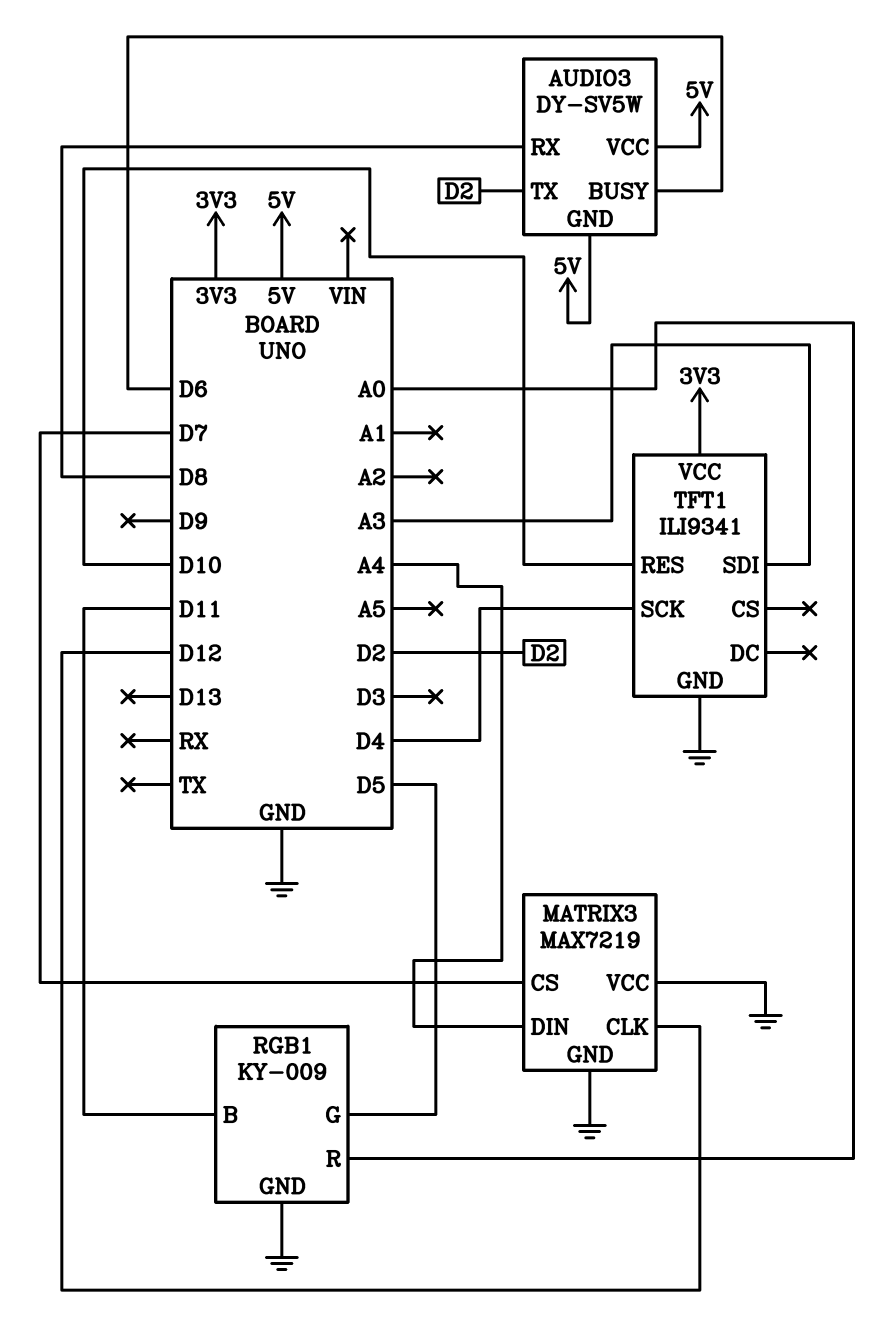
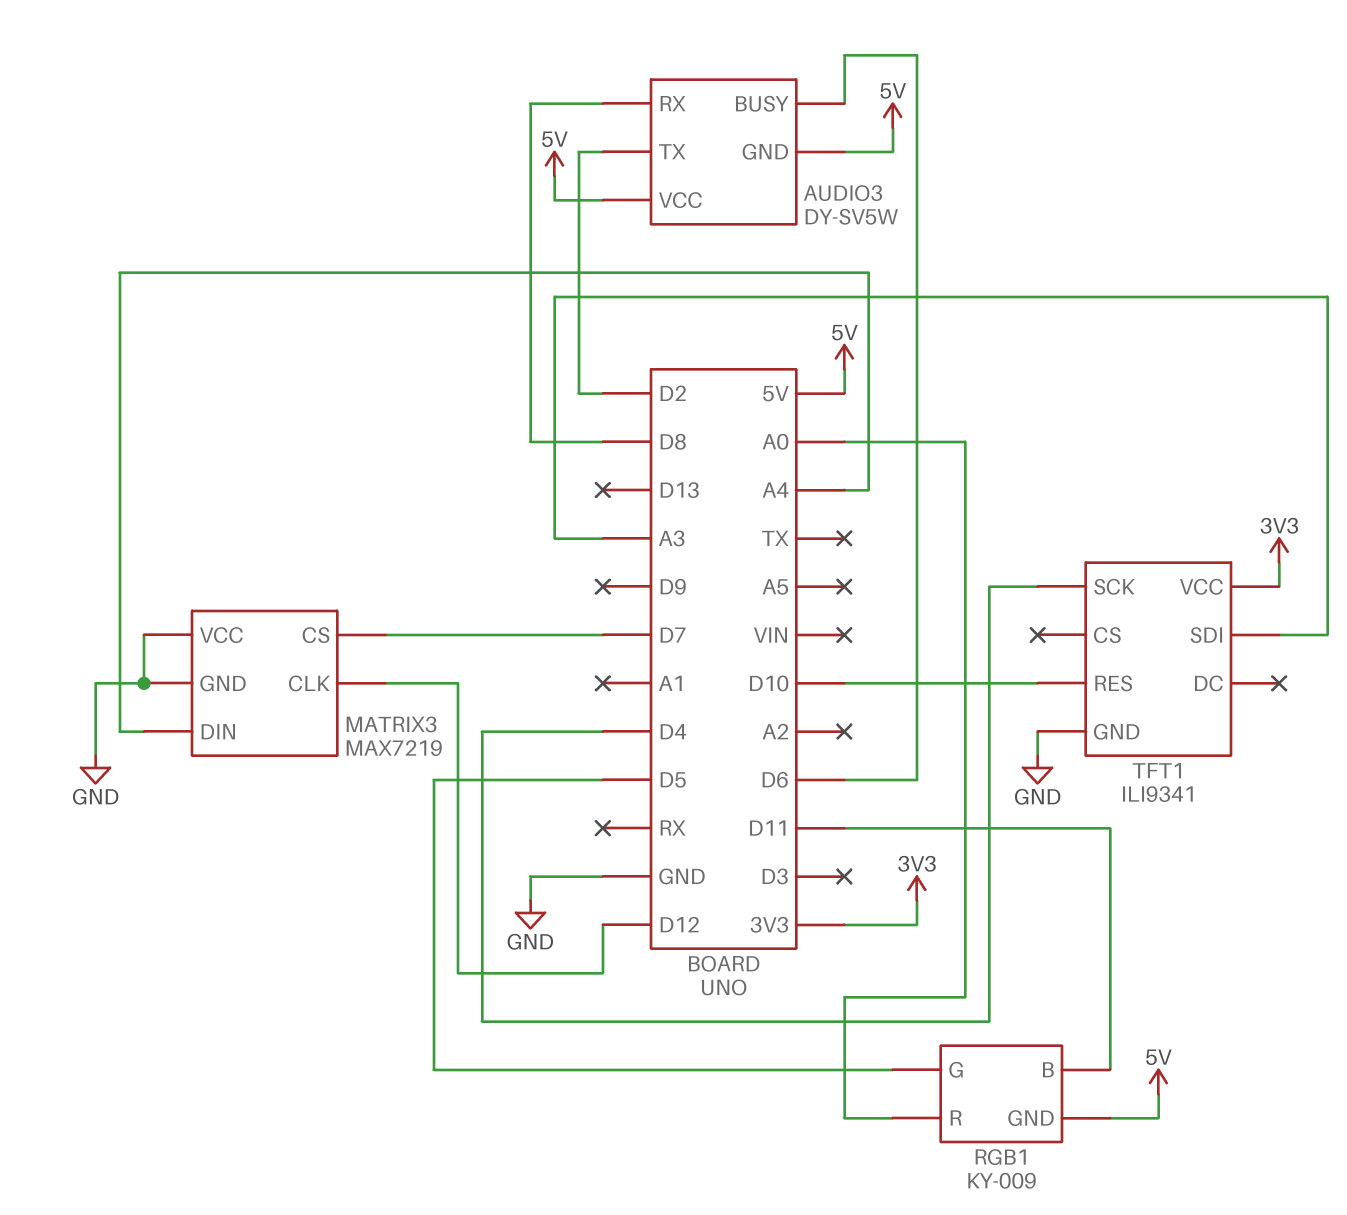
RGB1 pin GND: GND -> 5V

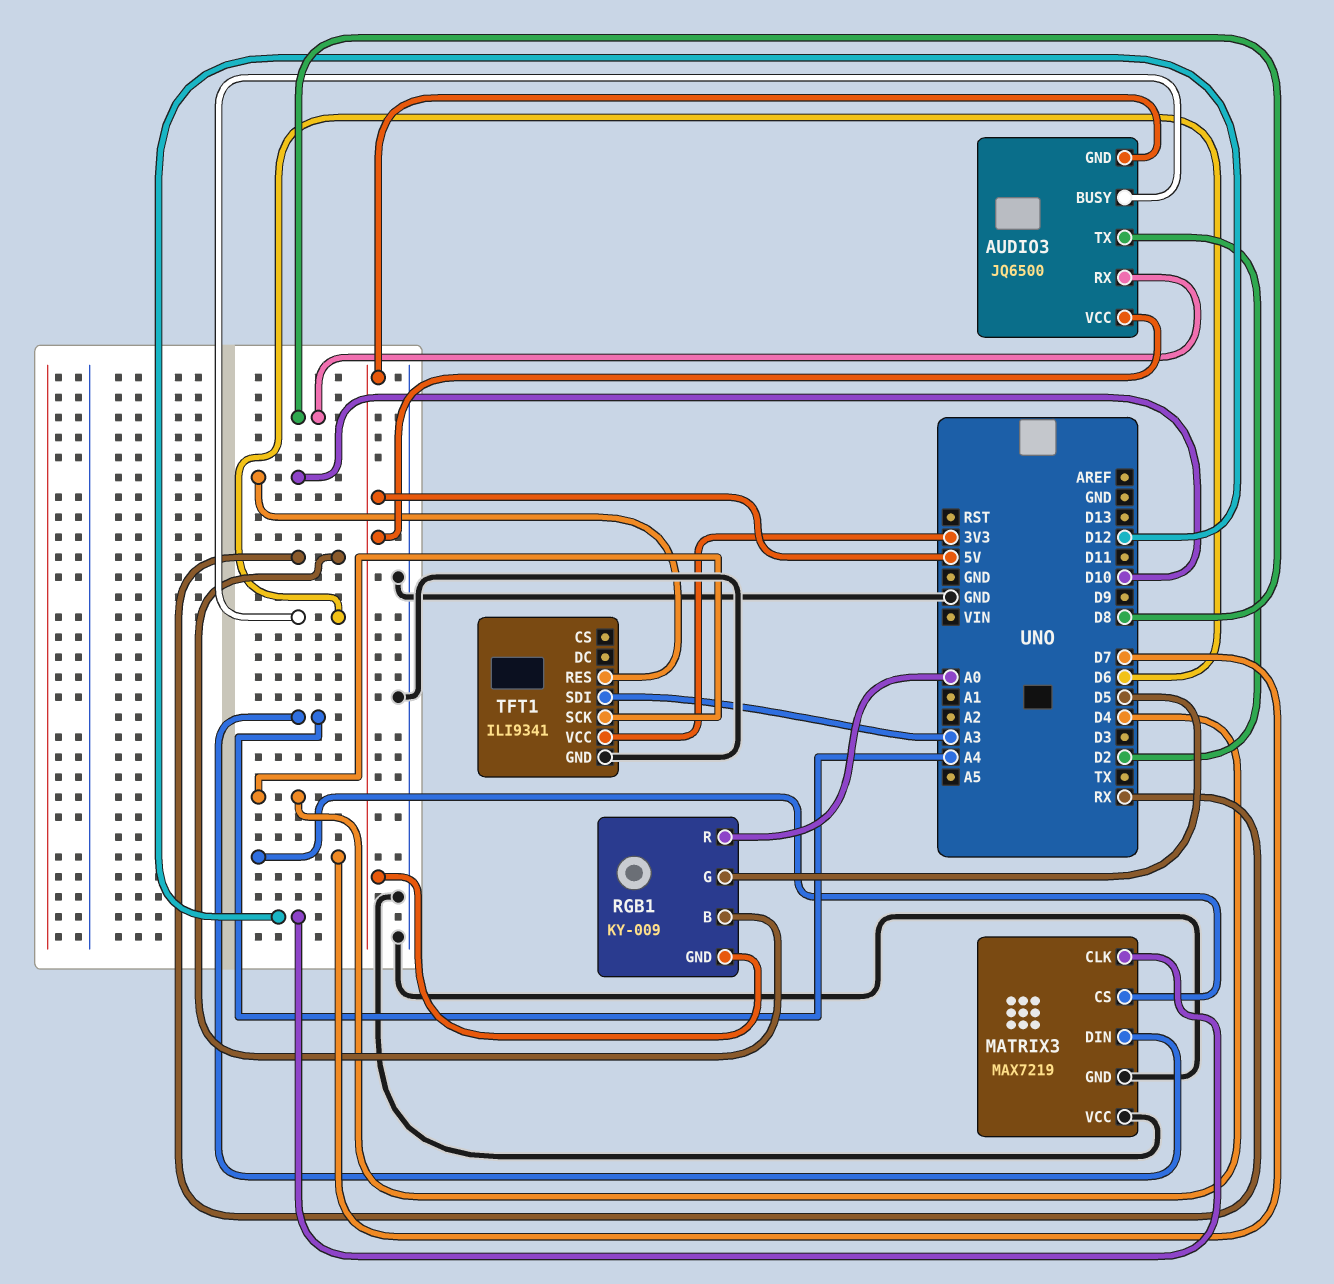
AUDIO3: DY-SV5W -> JQ6500
RGB1 pin B: D11 -> RX

